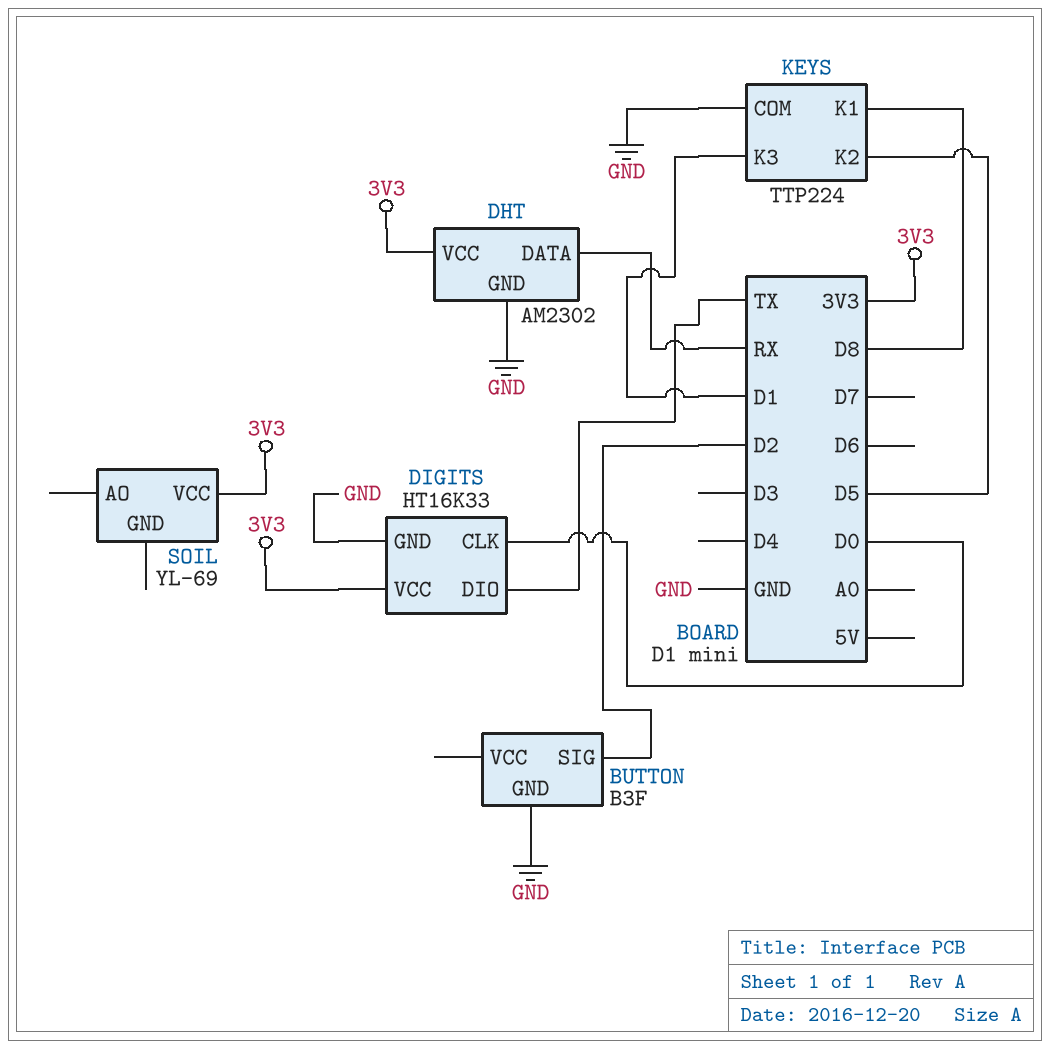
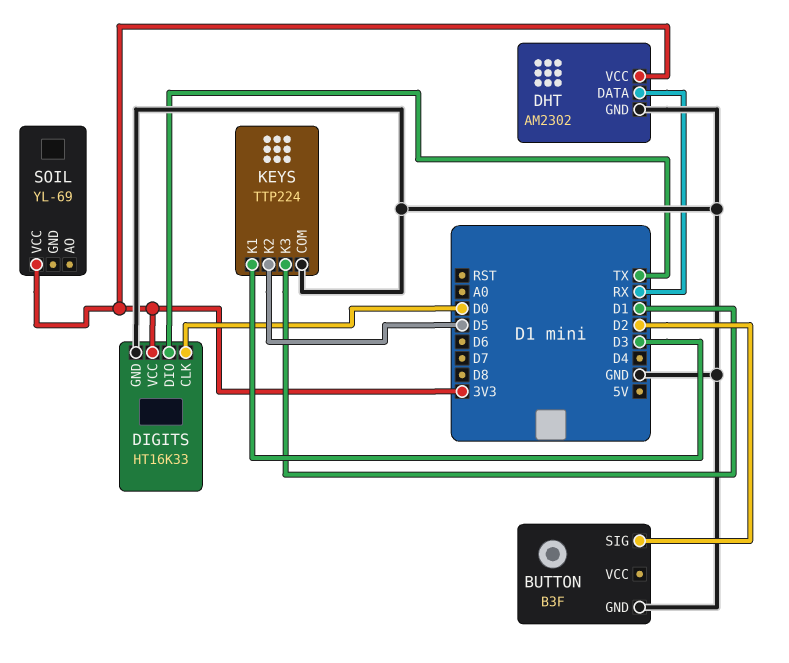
KEYS pin K1: D8 -> D3

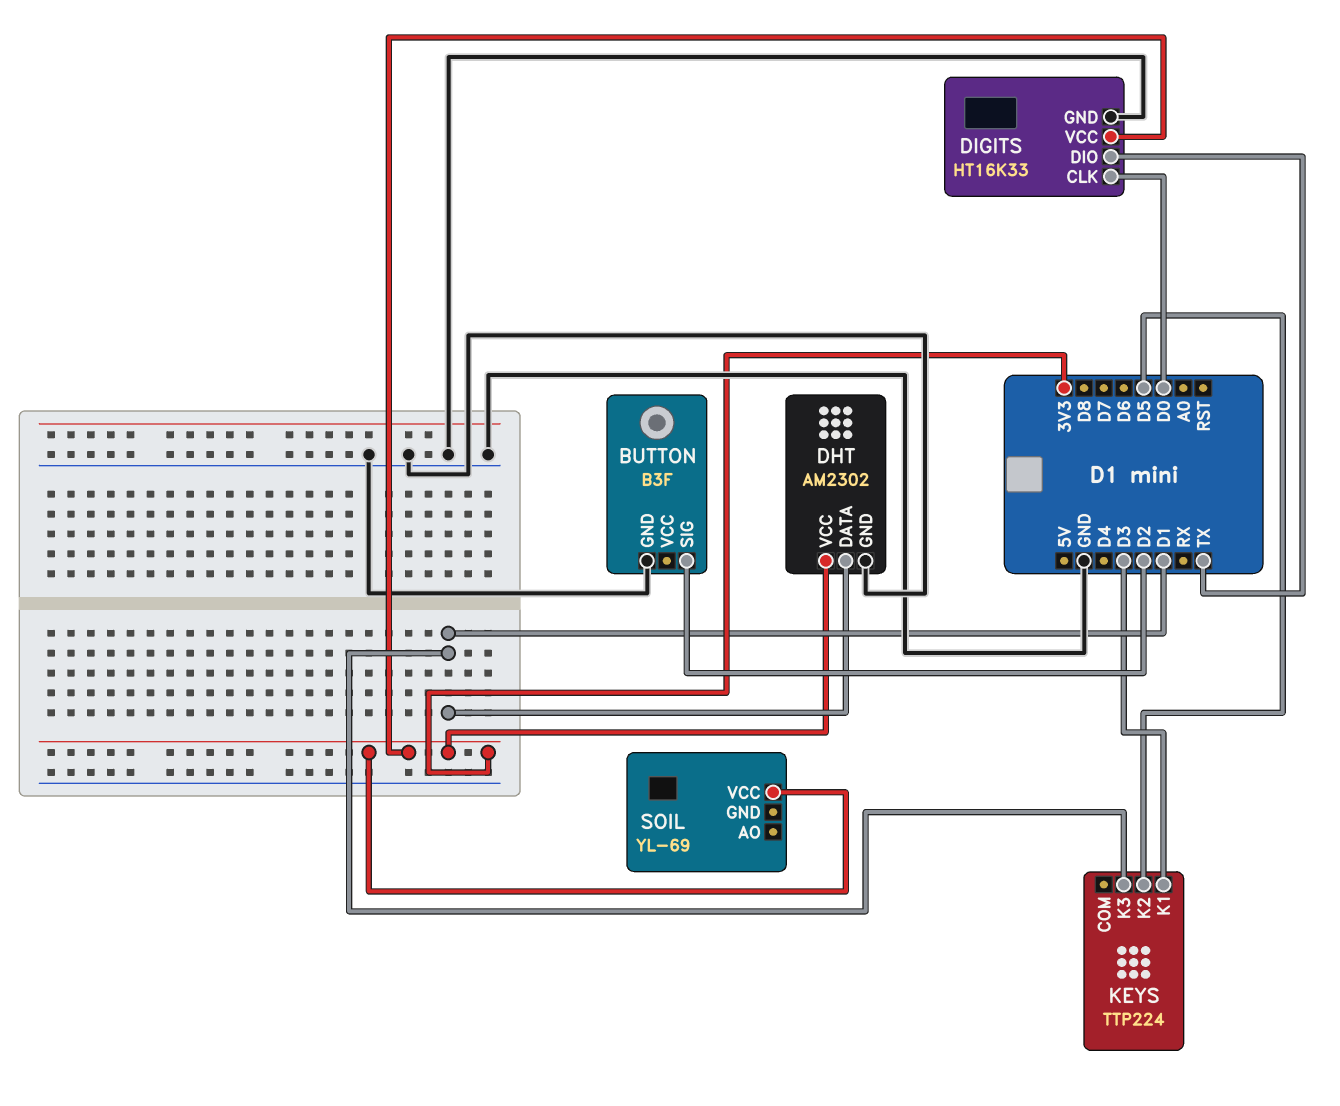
DHT pin DATA: RX -> D1
KEYS pin COM: GND -> none

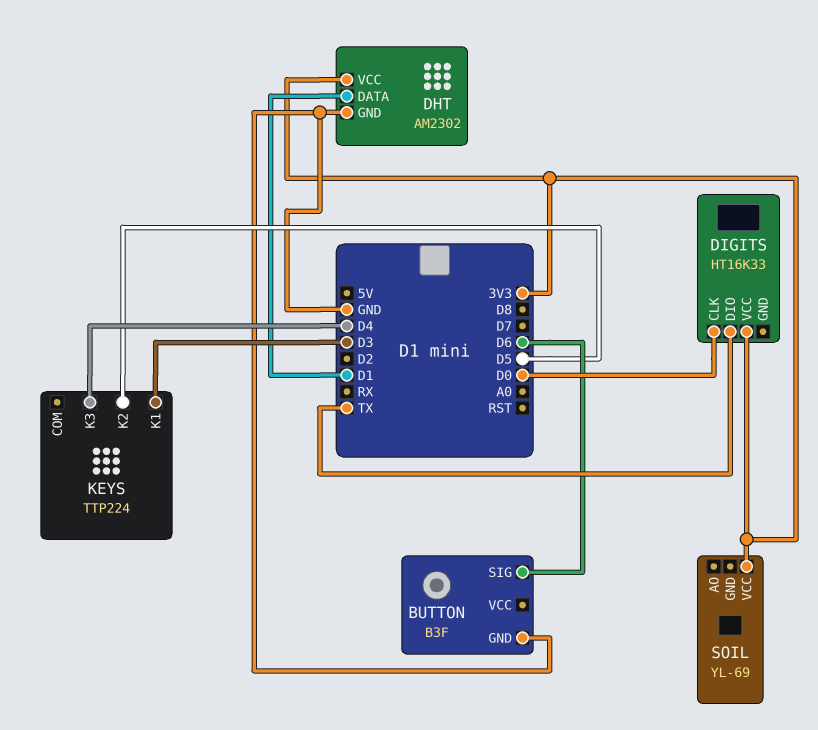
BUTTON pin SIG: D2 -> D6
DIGITS pin GND: GND -> none
KEYS pin K3: D1 -> D4

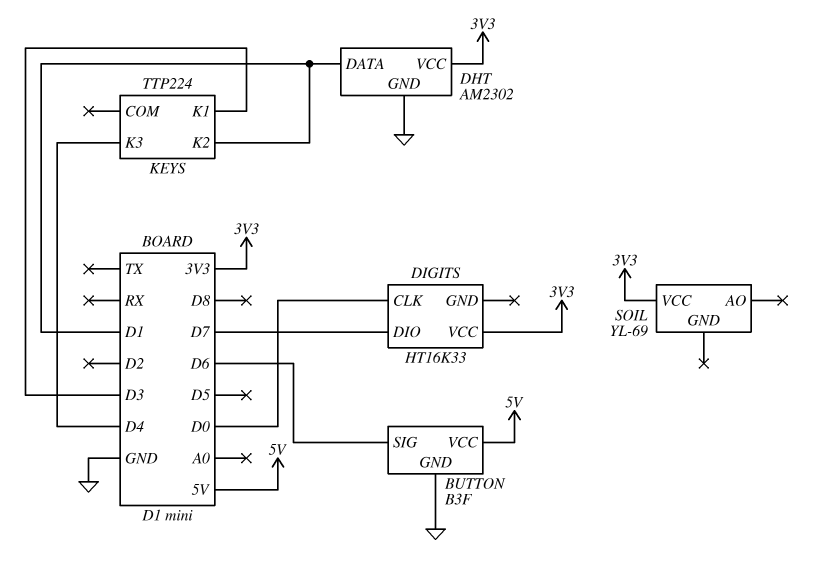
BUTTON pin VCC: none -> 5V
DIGITS pin DIO: TX -> D7
KEYS pin K2: D5 -> D1

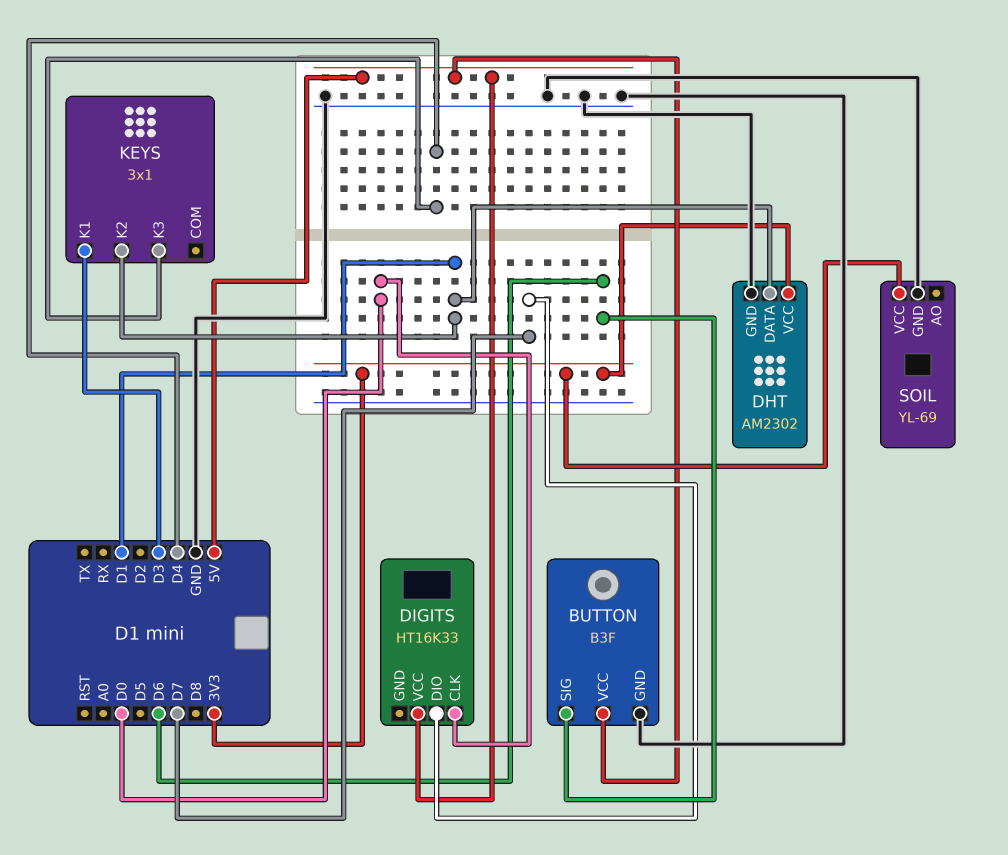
DIGITS pin VCC: 3V3 -> 5V
KEYS: TTP224 -> 3x1
SOIL pin GND: none -> GND

